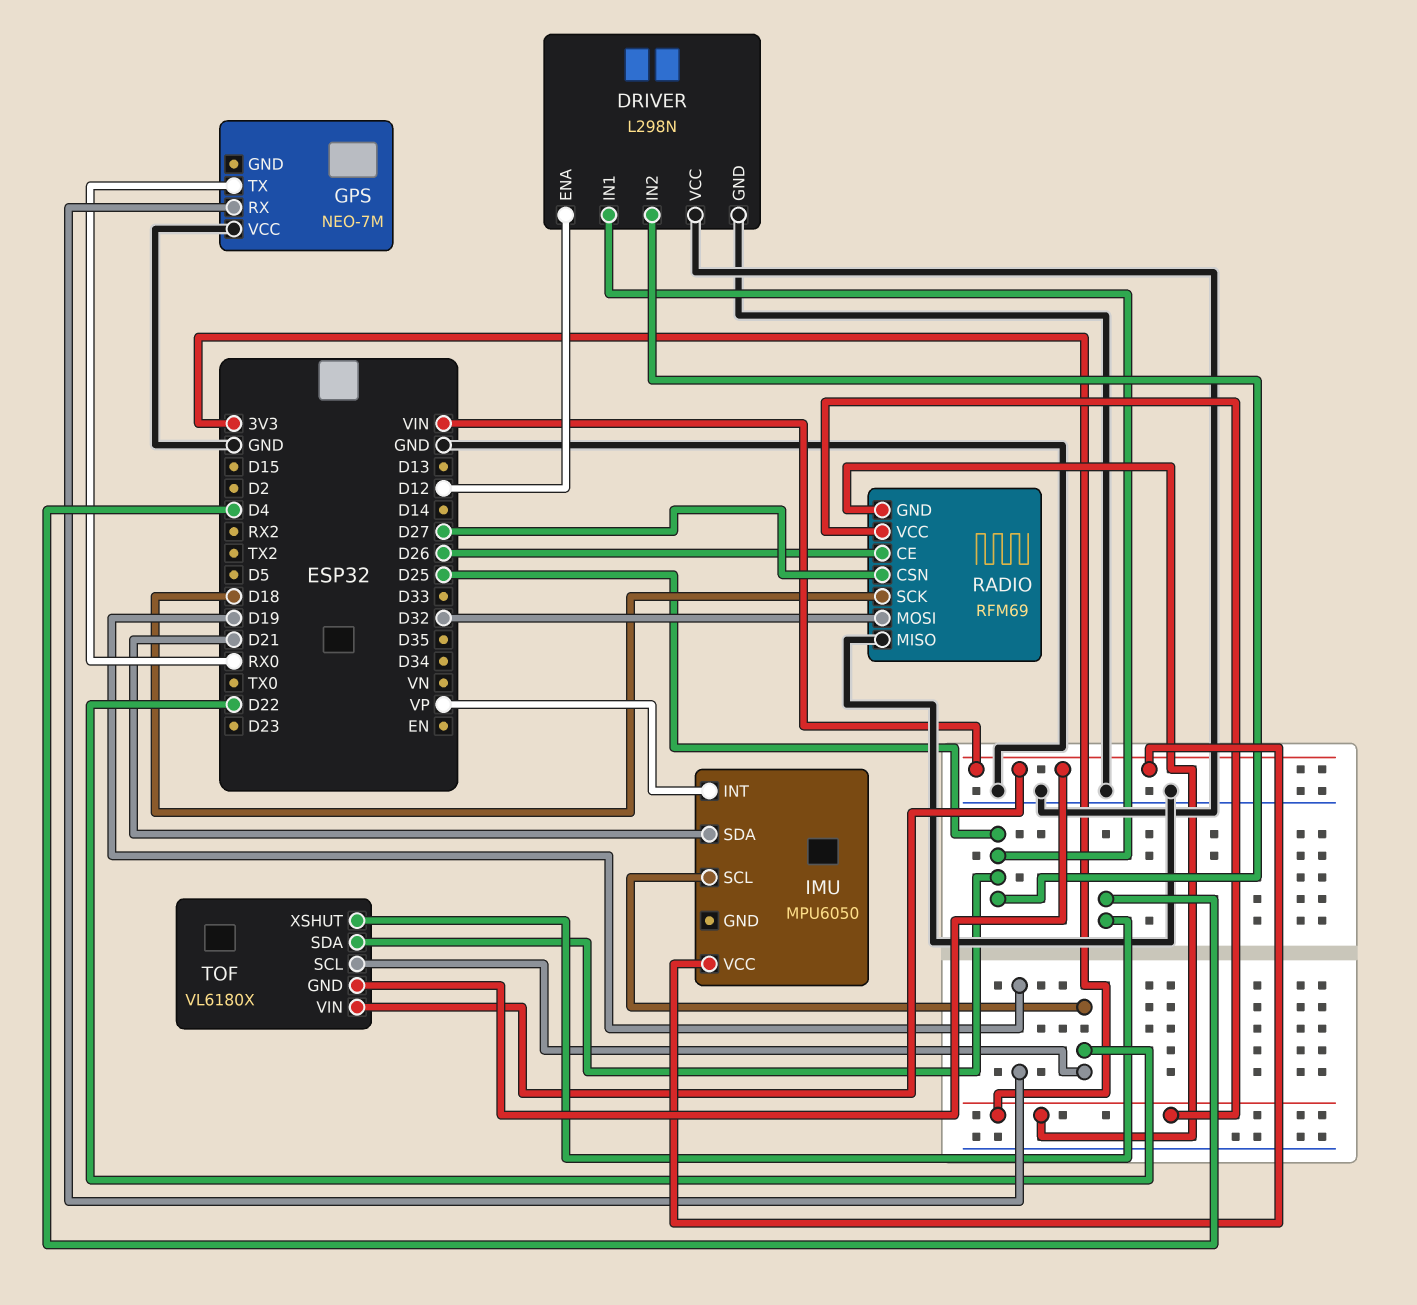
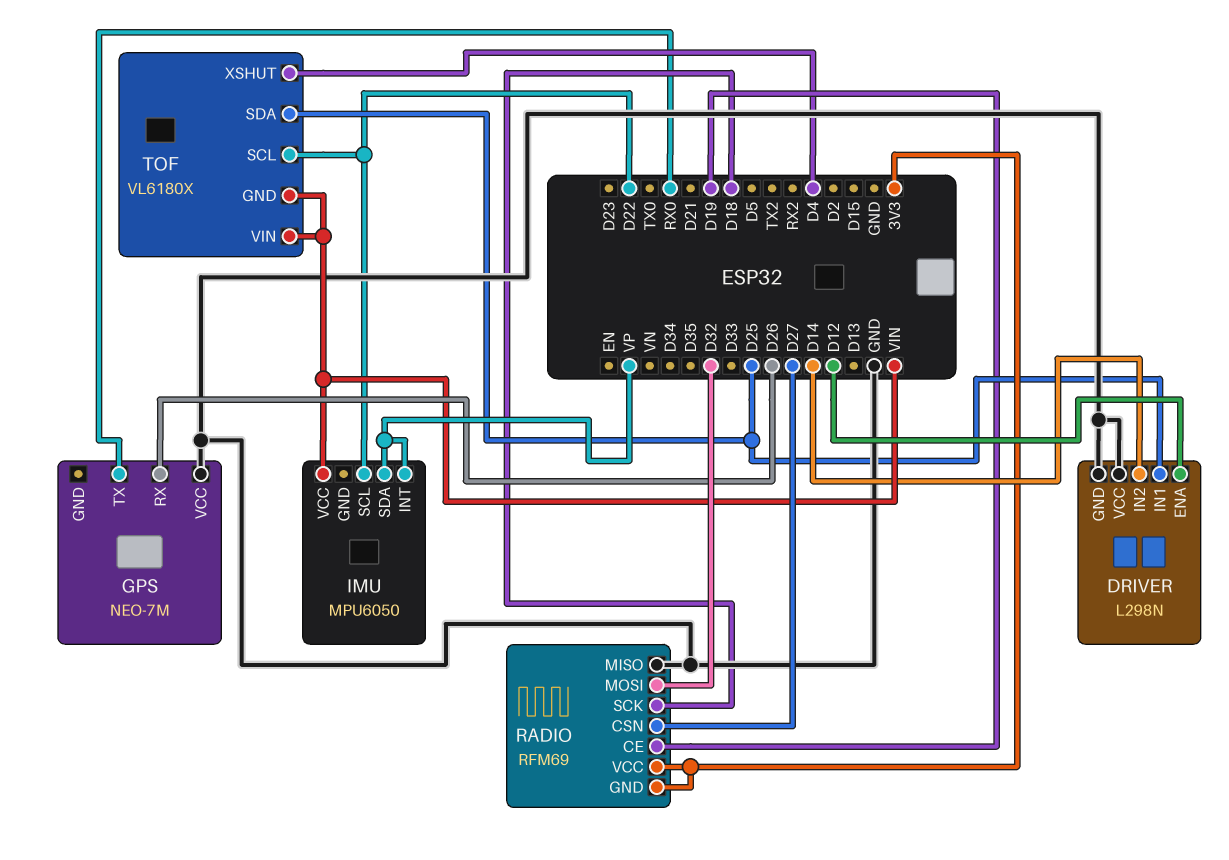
DRIVER pin IN2: D25 -> D14
GPS pin RX: D19 -> D26
IMU pin SDA: D21 -> VP
RADIO pin CE: D26 -> D19

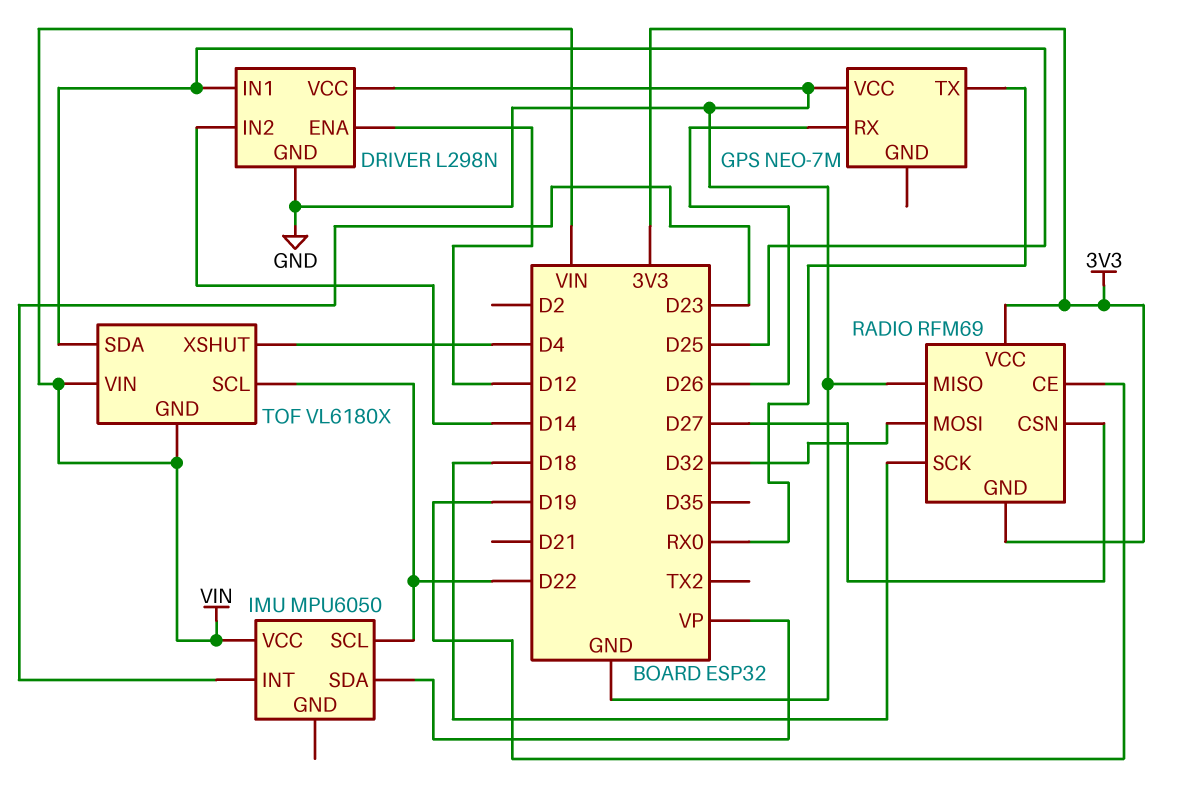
IMU pin INT: VP -> D23

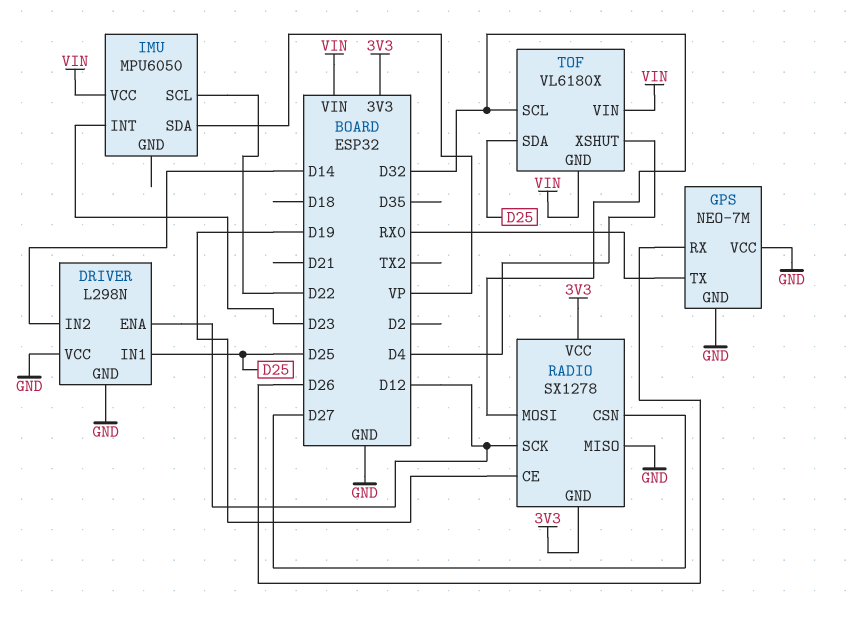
GPS pin GND: none -> GND
RADIO: RFM69 -> SX1278
RADIO pin SCK: D18 -> D12
TOF pin SCL: D22 -> D32

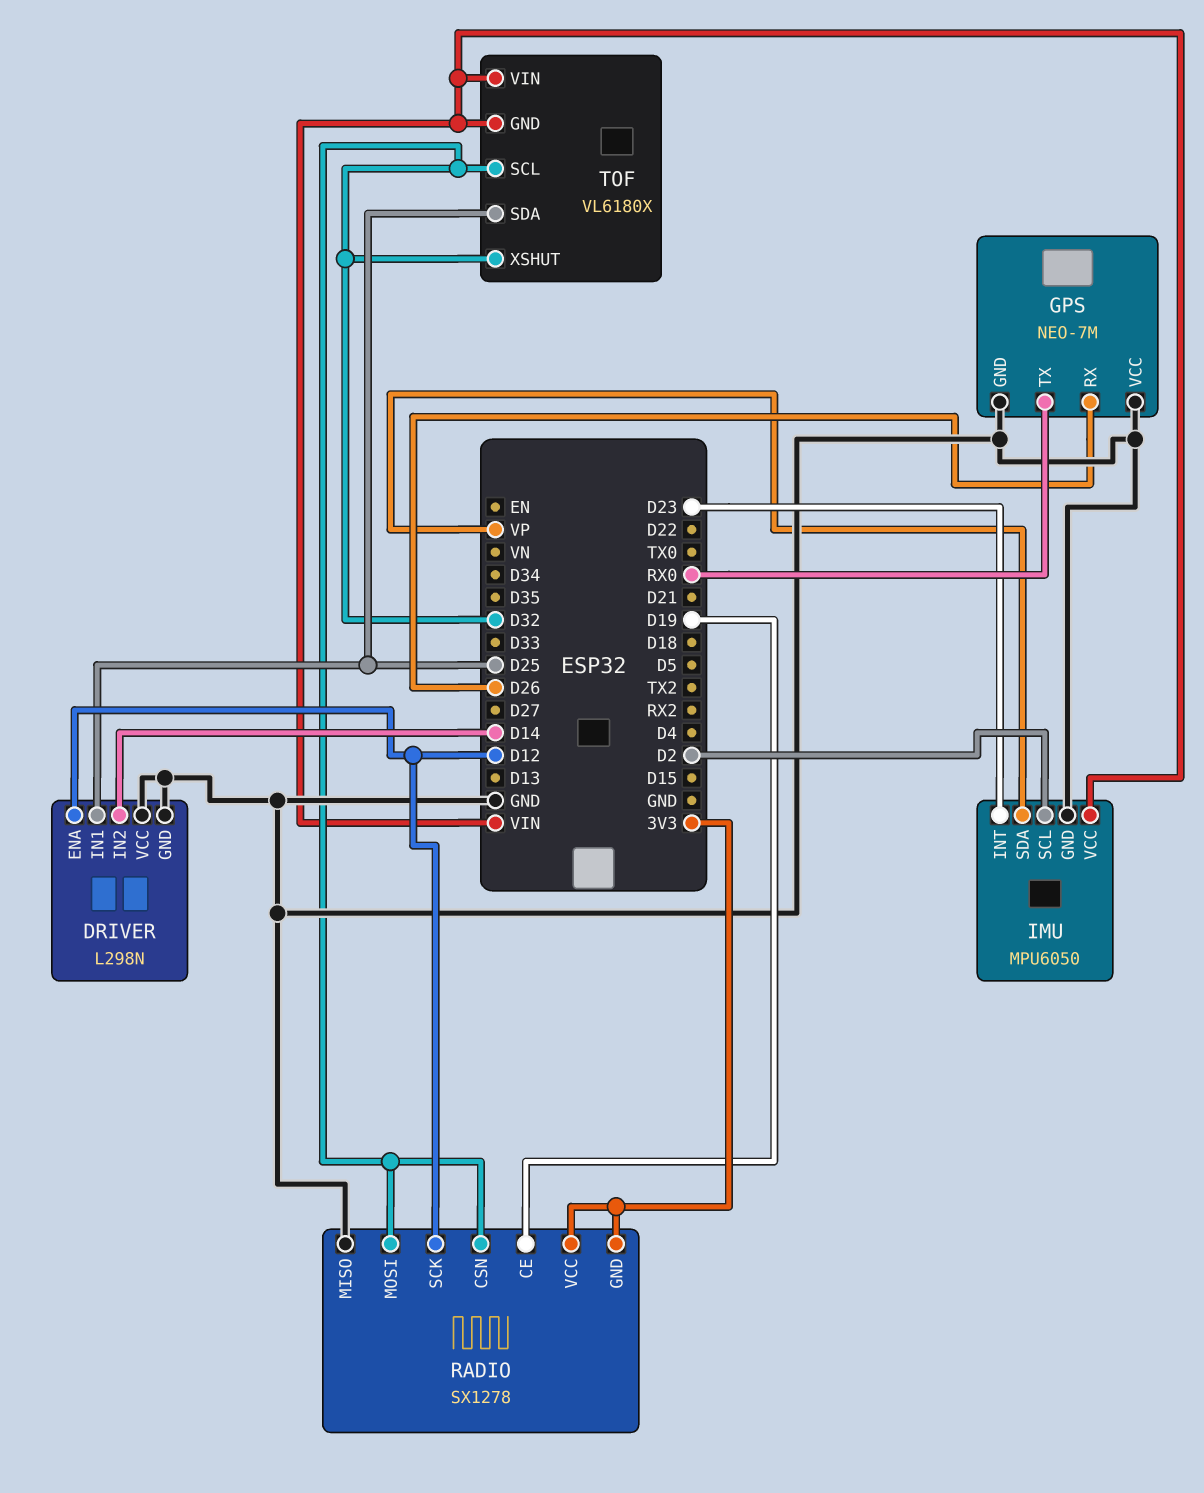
IMU pin GND: none -> GND
IMU pin SCL: D22 -> D2
RADIO pin CSN: D27 -> D32
TOF pin XSHUT: D4 -> D32

